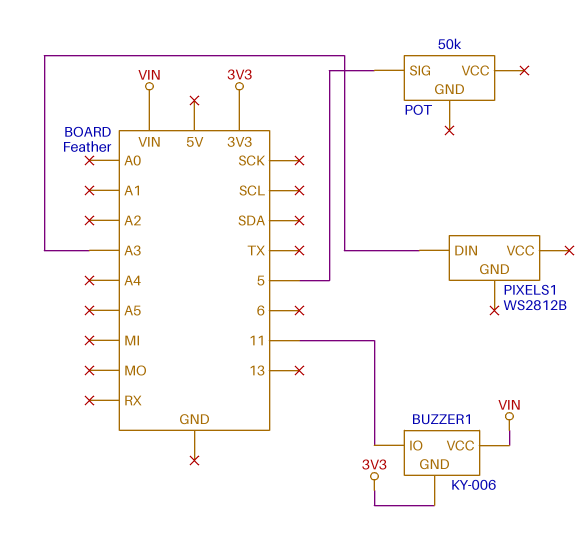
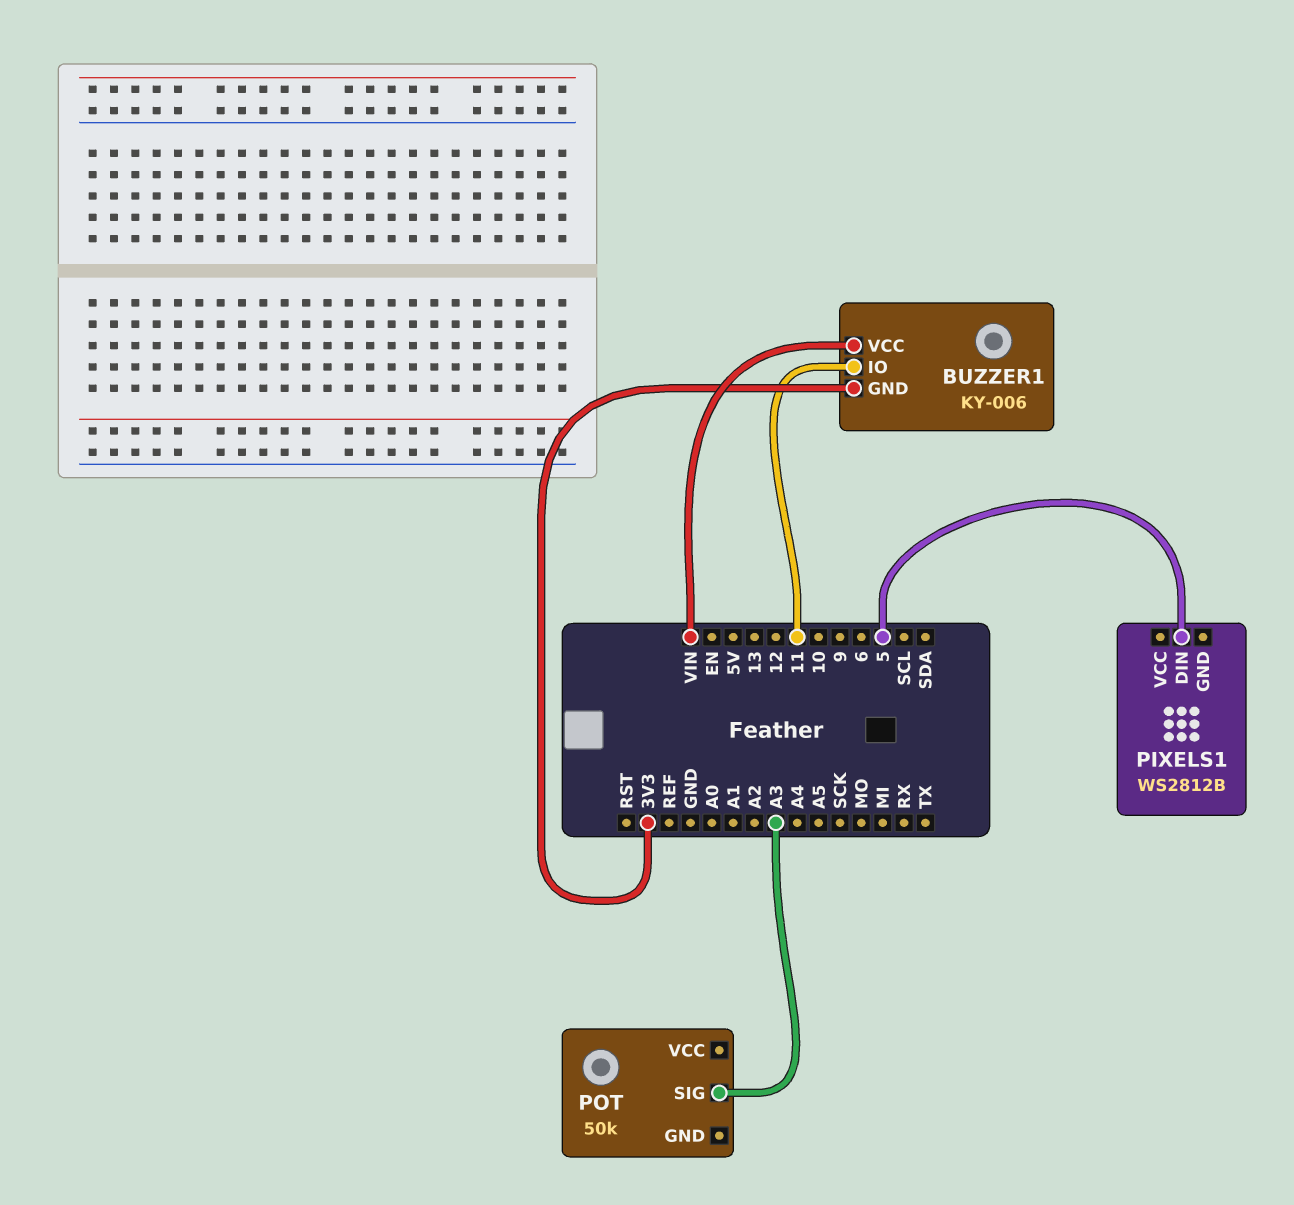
PIXELS1 pin DIN: A3 -> 5
POT pin SIG: 5 -> A3

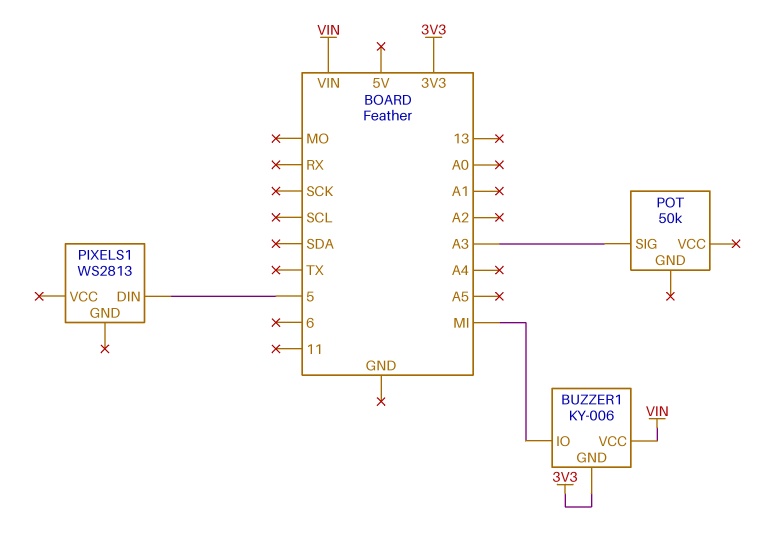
BUZZER1 pin IO: 11 -> MI
PIXELS1: WS2812B -> WS2813

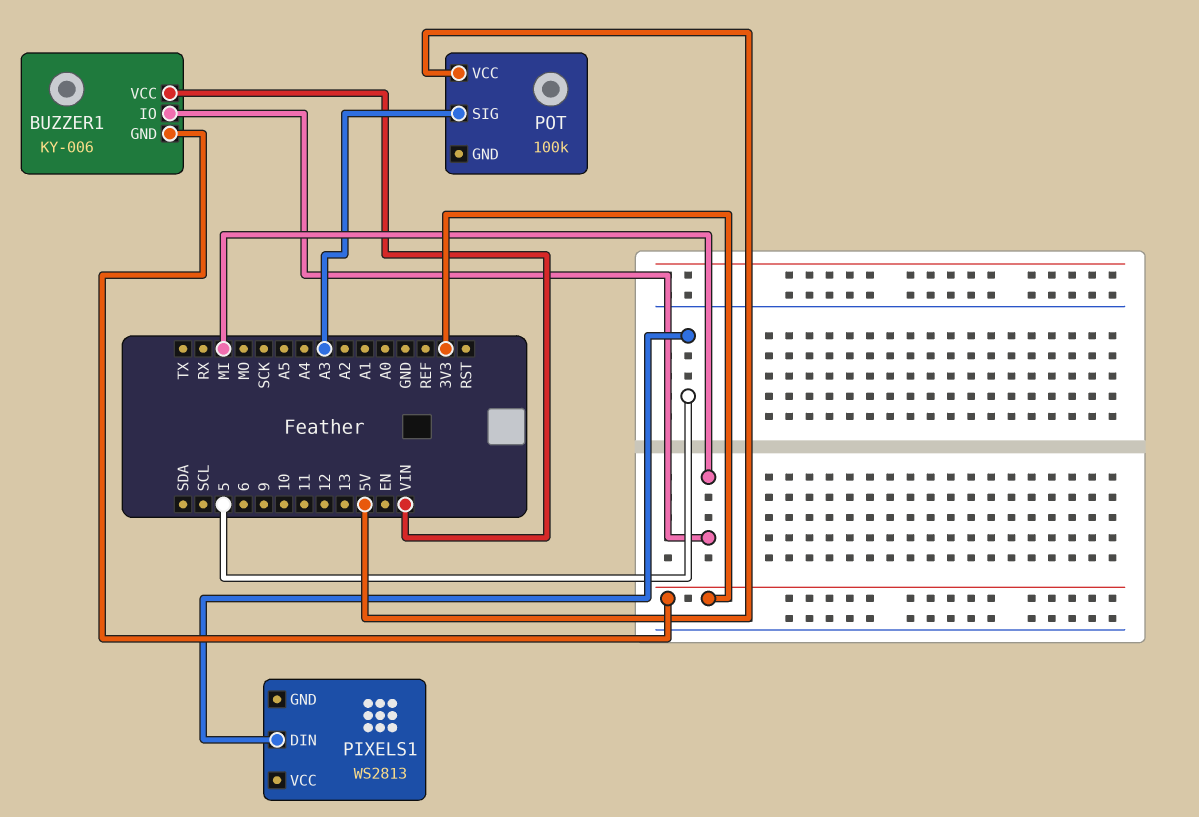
POT: 50k -> 100k
POT pin VCC: none -> 5V

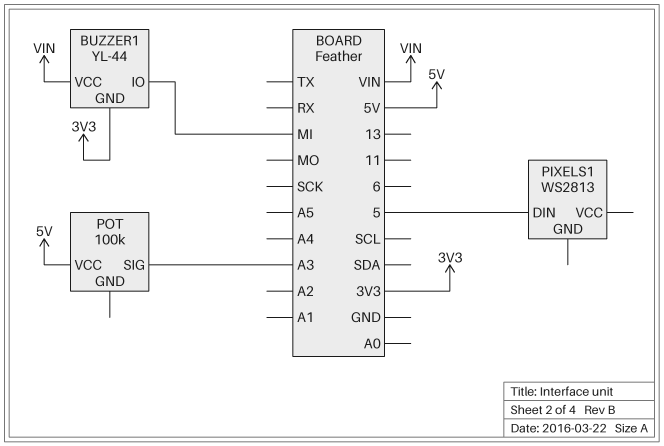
BUZZER1: KY-006 -> YL-44

